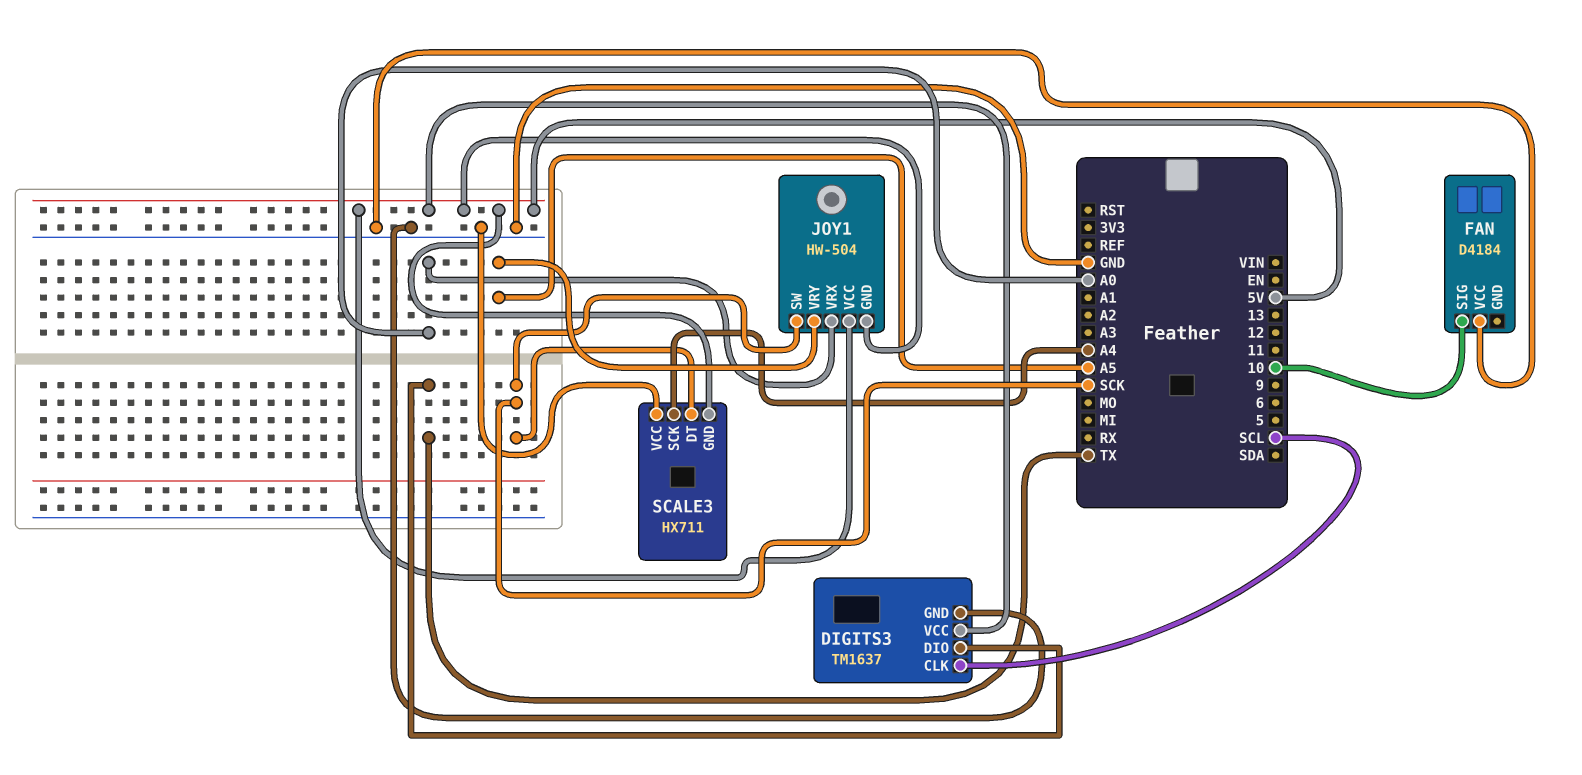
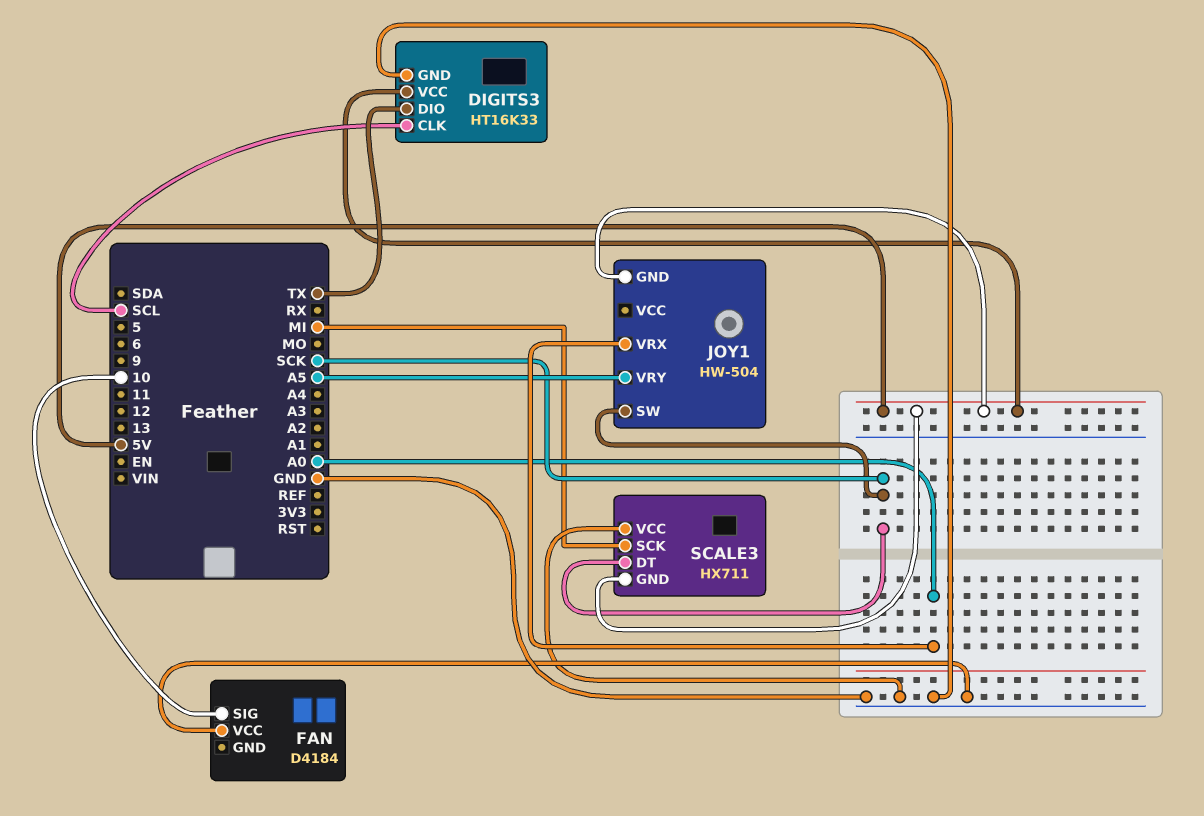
DIGITS3: TM1637 -> HT16K33
JOY1 pin VCC: 5V -> none
SCALE3 pin SCK: A4 -> MI

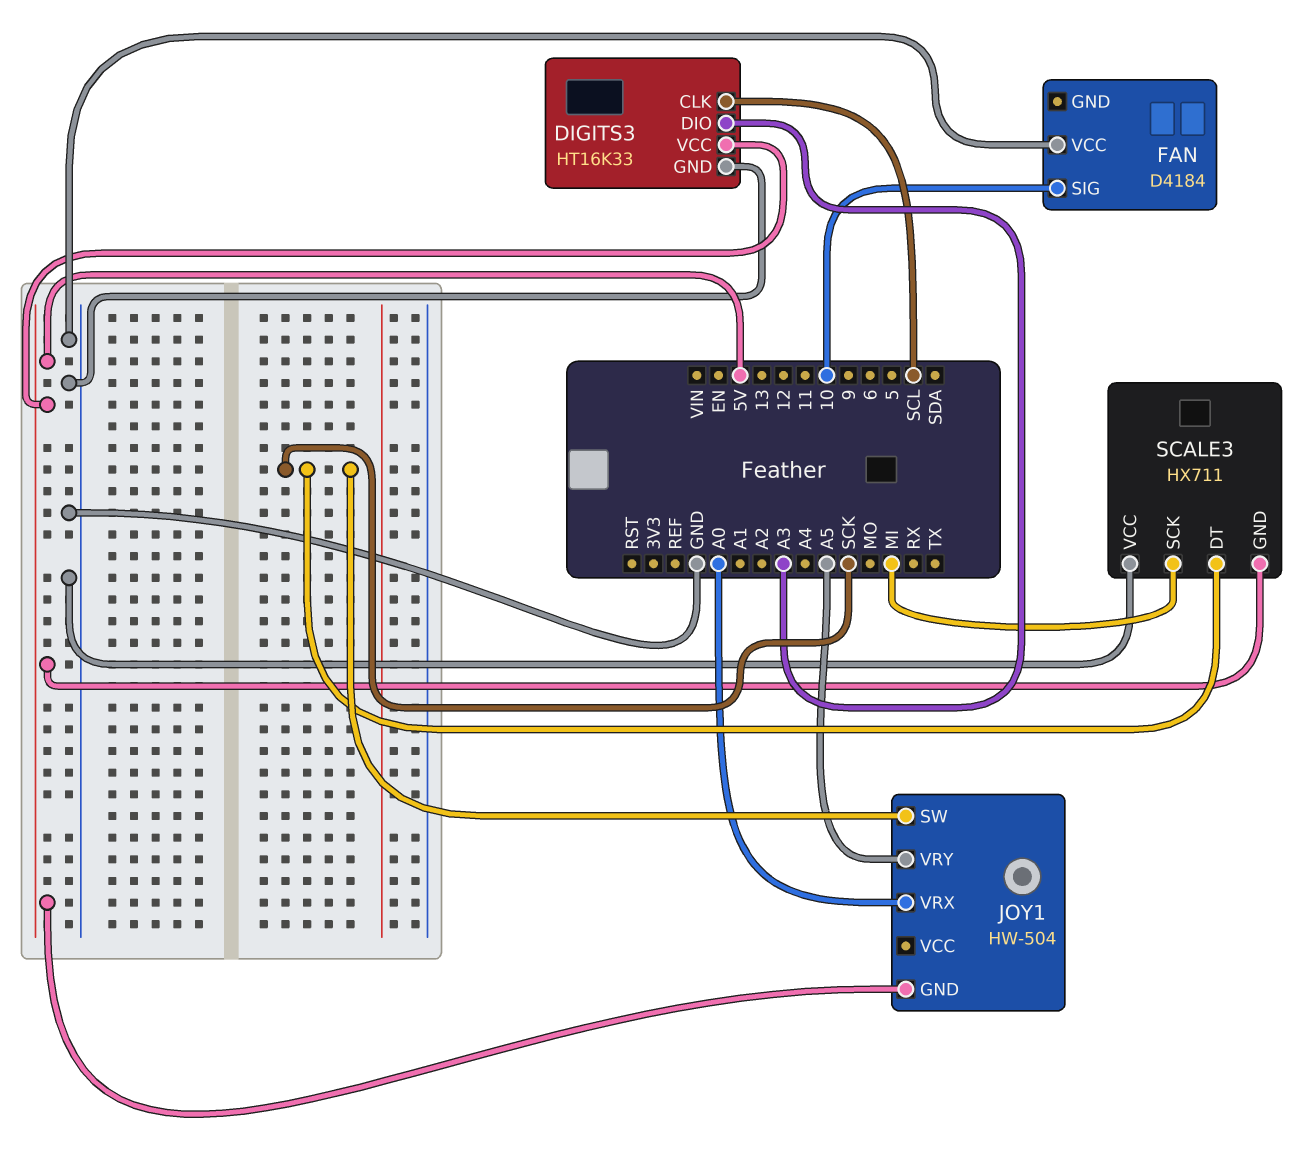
DIGITS3 pin DIO: TX -> A3

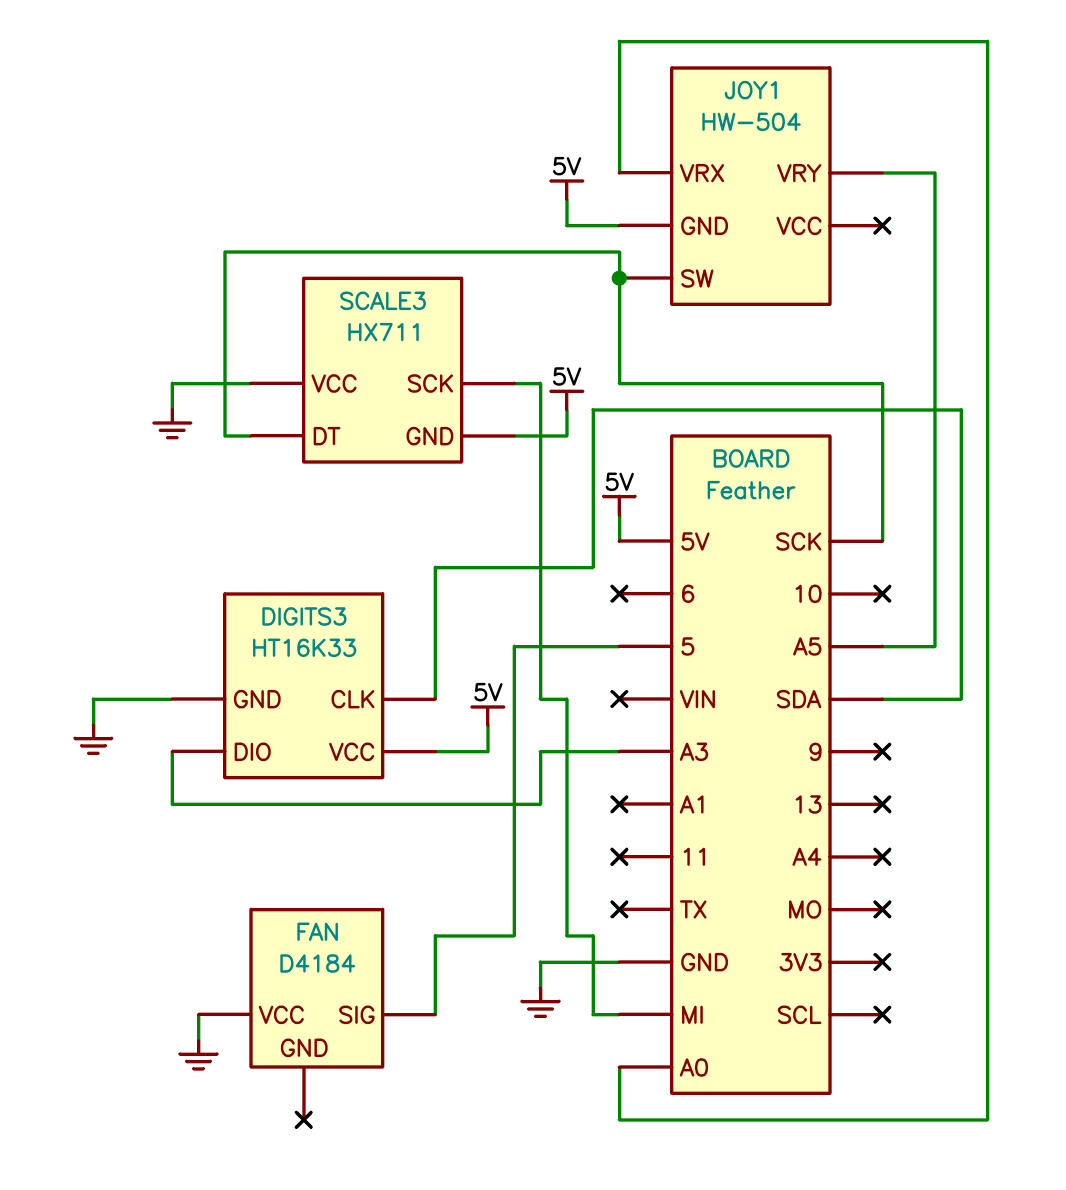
DIGITS3 pin CLK: SCL -> SDA
FAN pin SIG: 10 -> 5

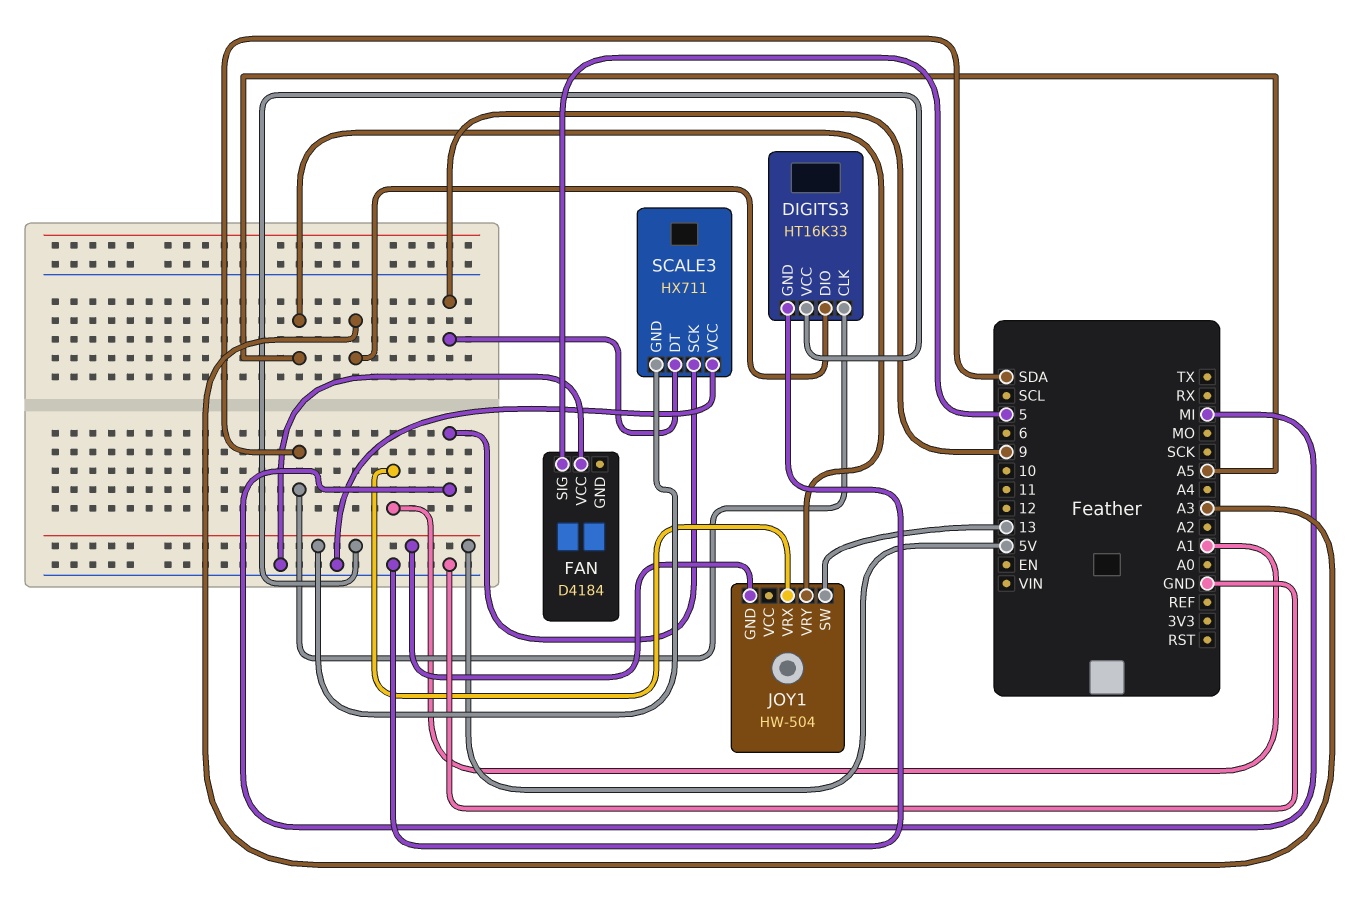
JOY1 pin SW: SCK -> 13
JOY1 pin VRX: A0 -> A1
SCALE3 pin DT: SCK -> 9

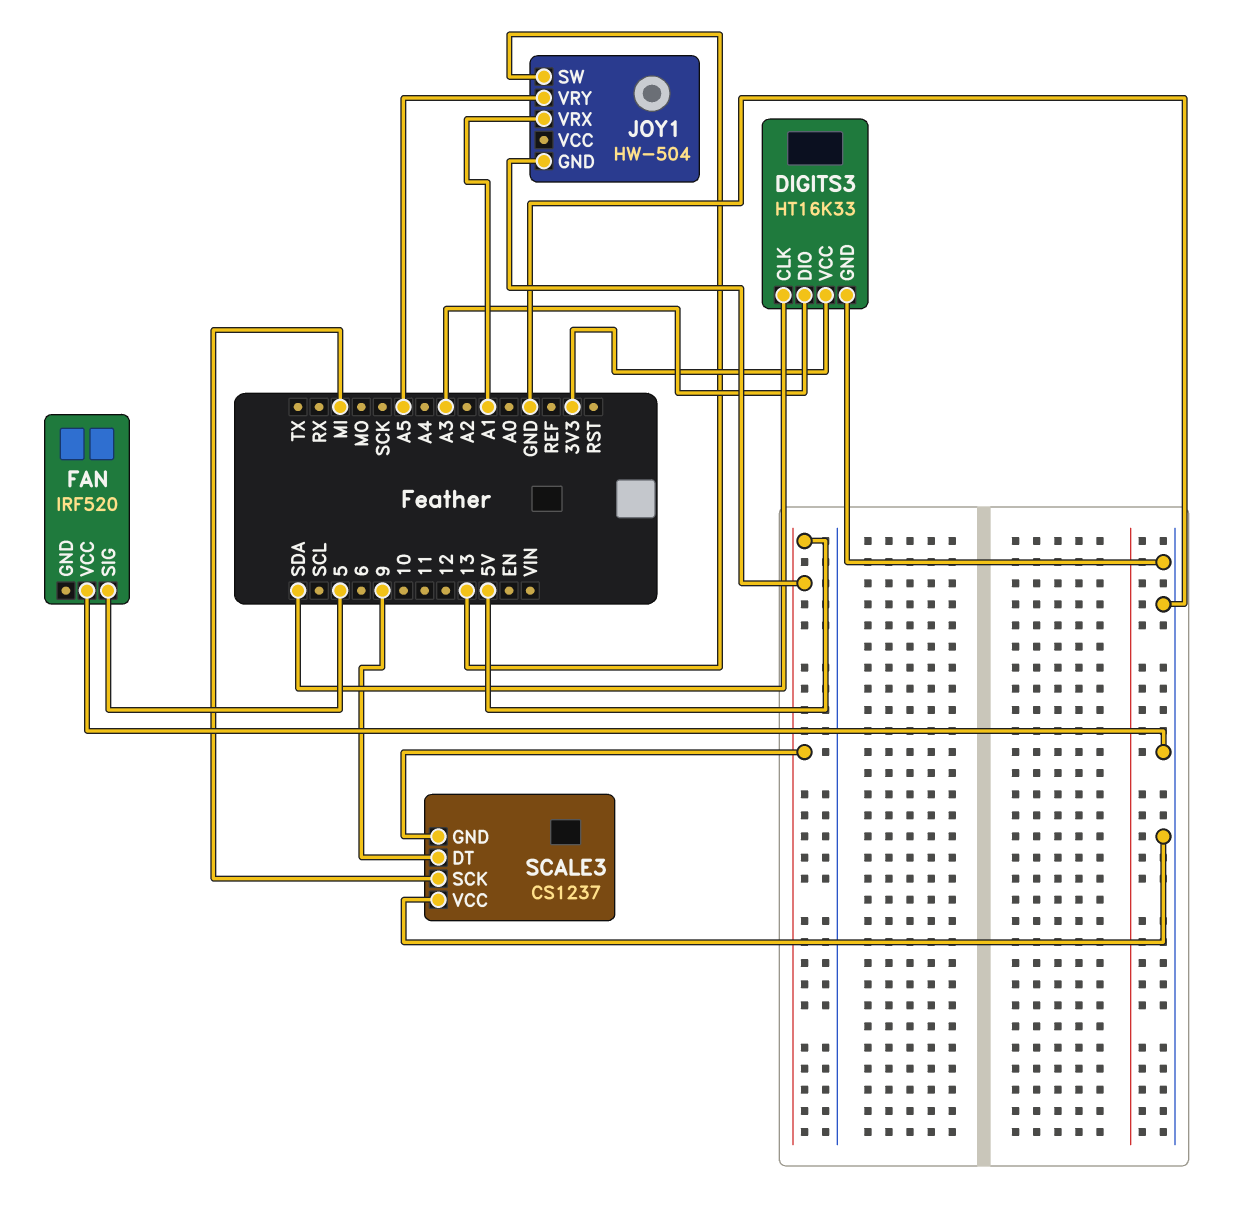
DIGITS3 pin VCC: 5V -> 3V3
FAN: D4184 -> IRF520
SCALE3: HX711 -> CS1237

